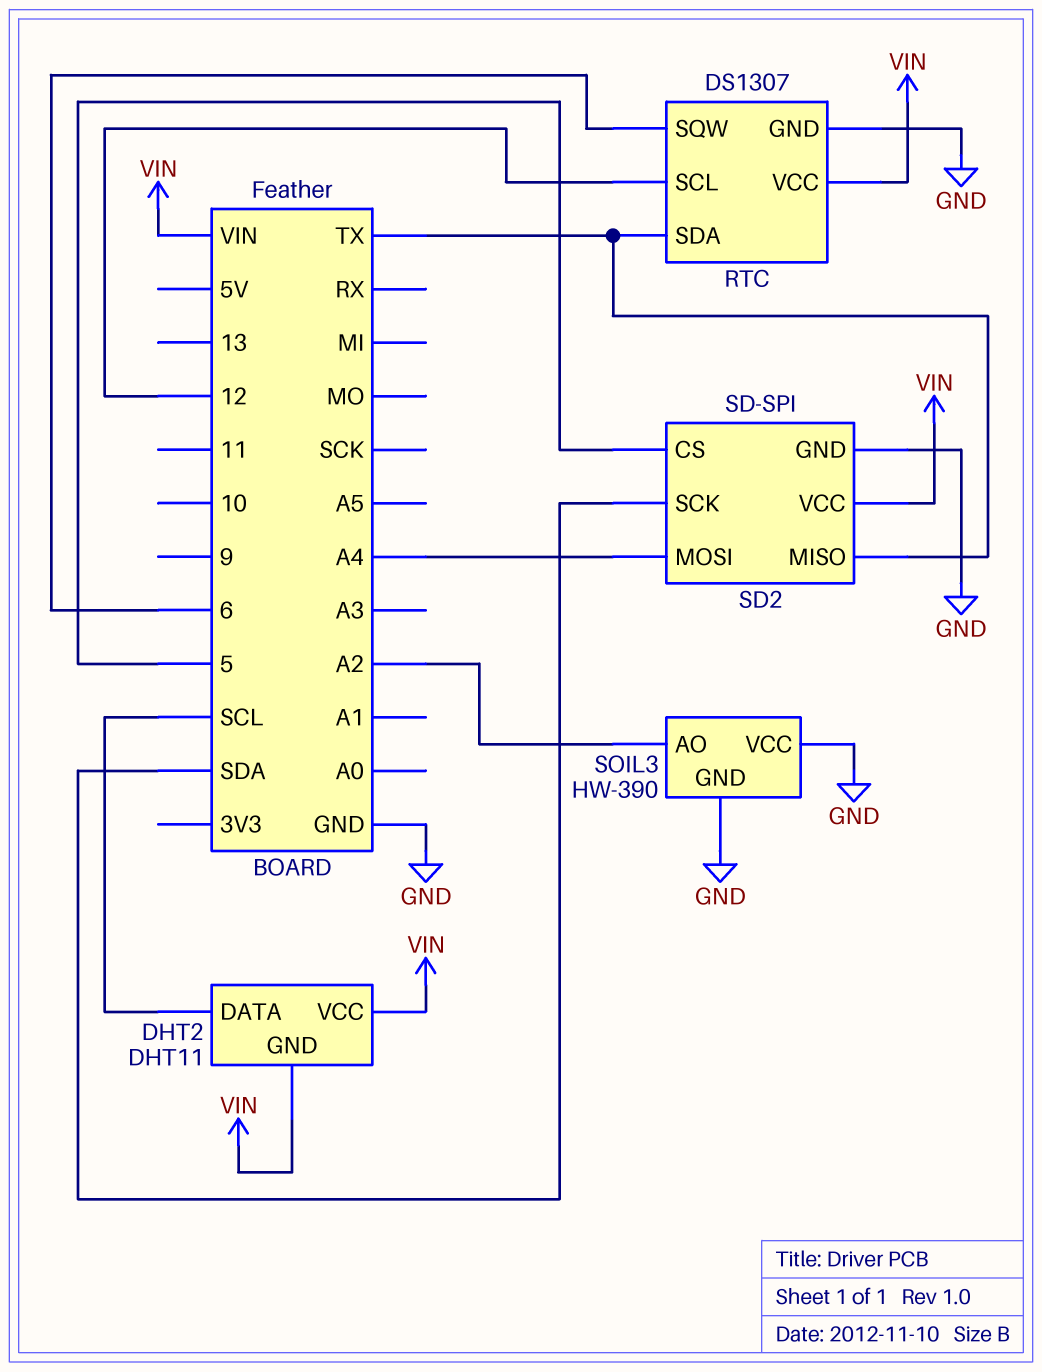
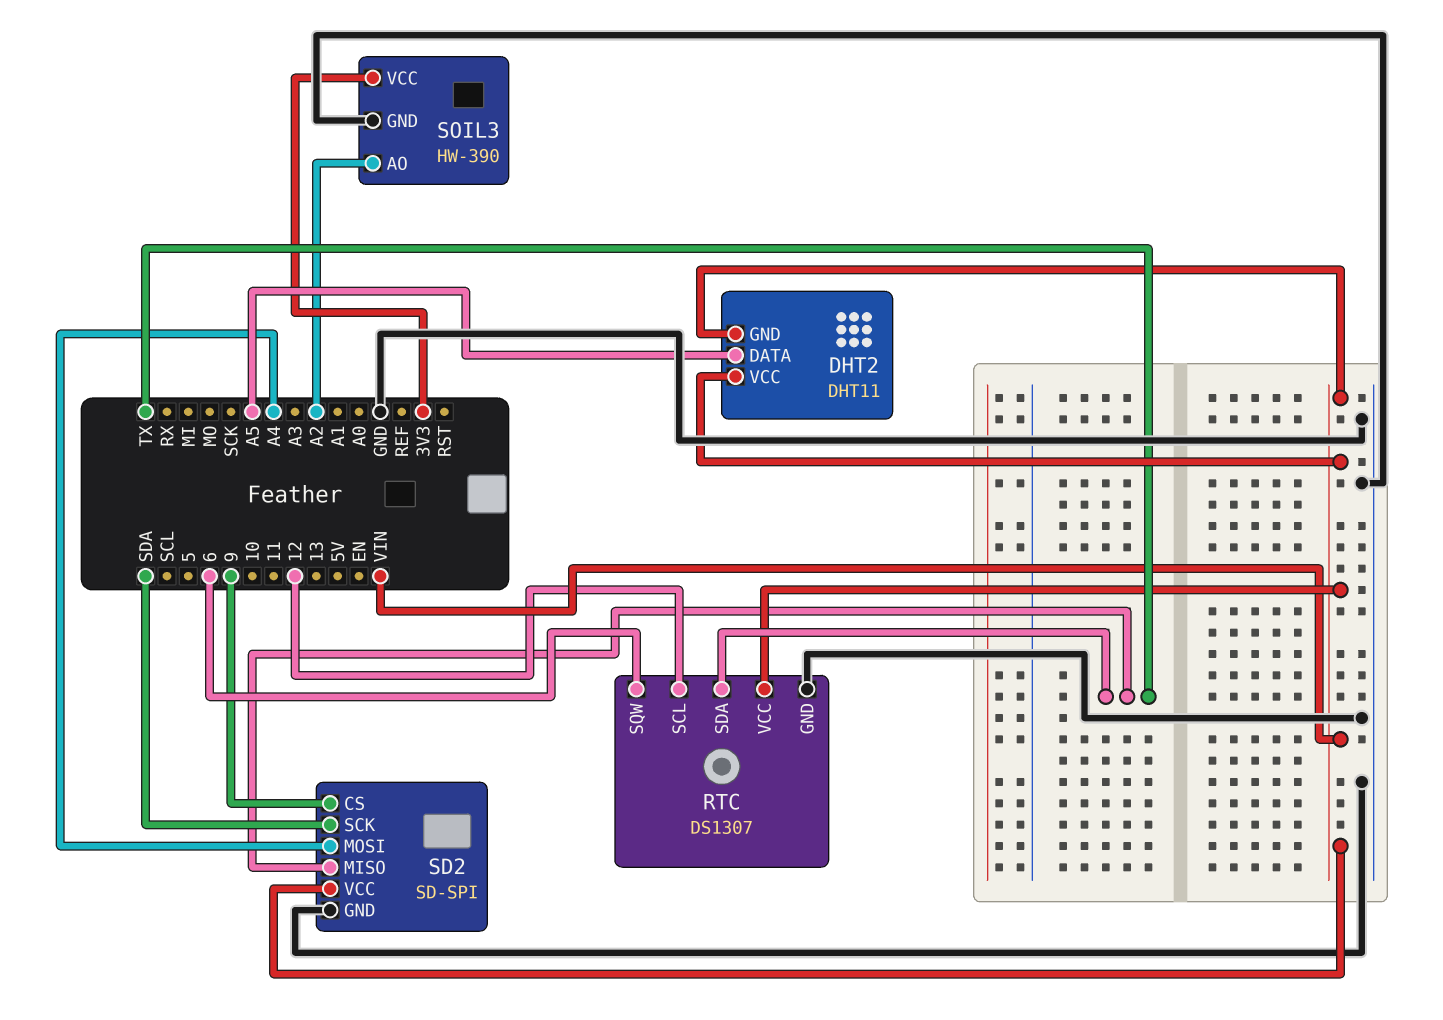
DHT2 pin DATA: SCL -> A5
SD2 pin CS: 5 -> 9
SOIL3 pin VCC: GND -> 3V3

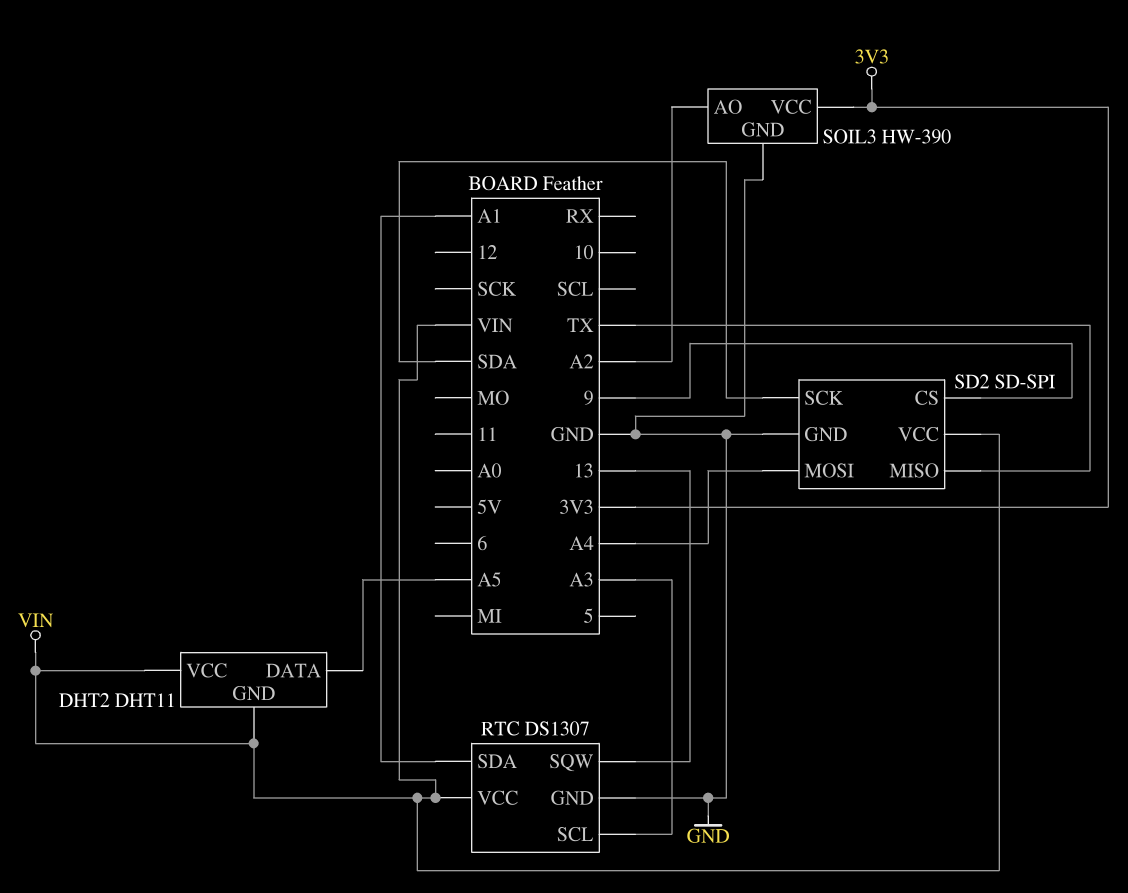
RTC pin SCL: 12 -> A3
RTC pin SDA: TX -> A1
RTC pin SQW: 6 -> 13

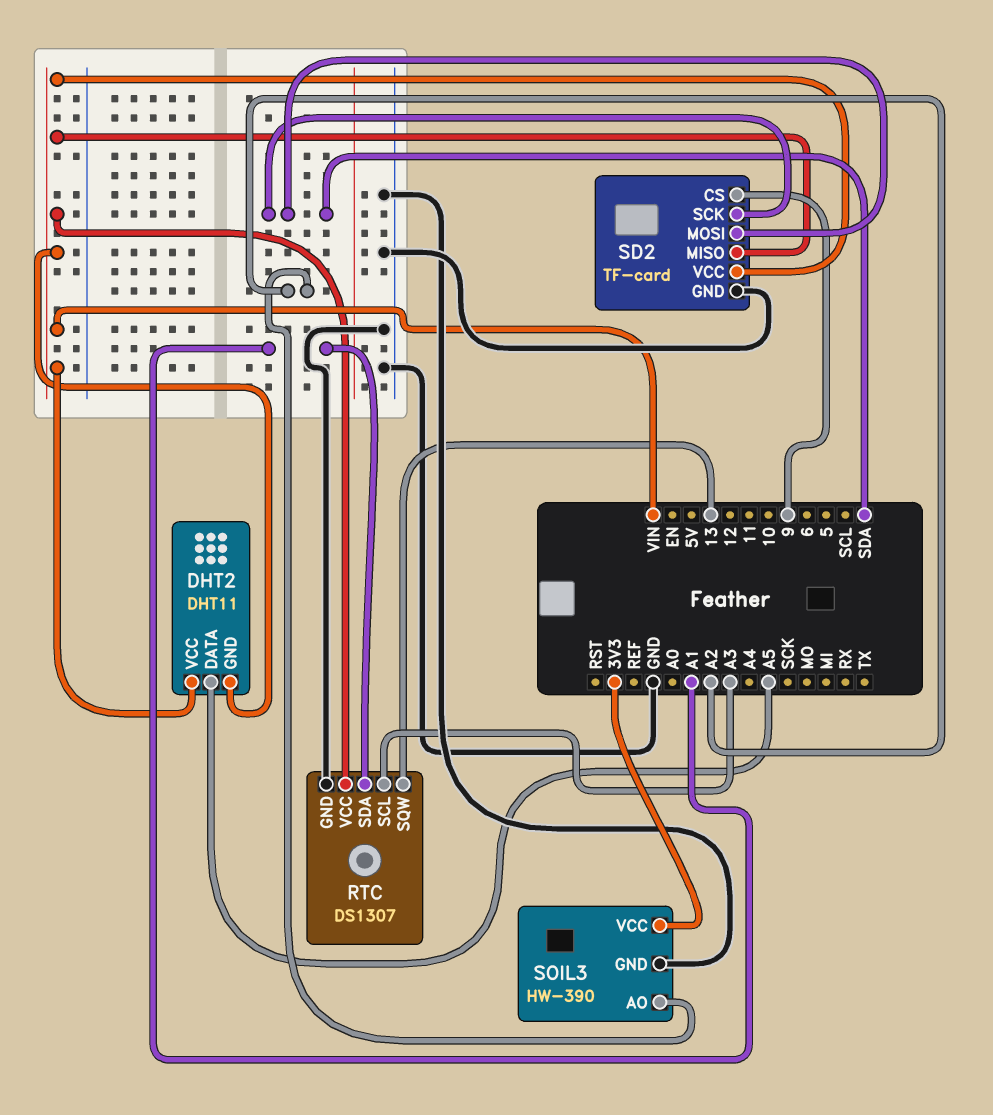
SD2: SD-SPI -> TF-card
SD2 pin MISO: TX -> VIN
SD2 pin MOSI: A4 -> SDA

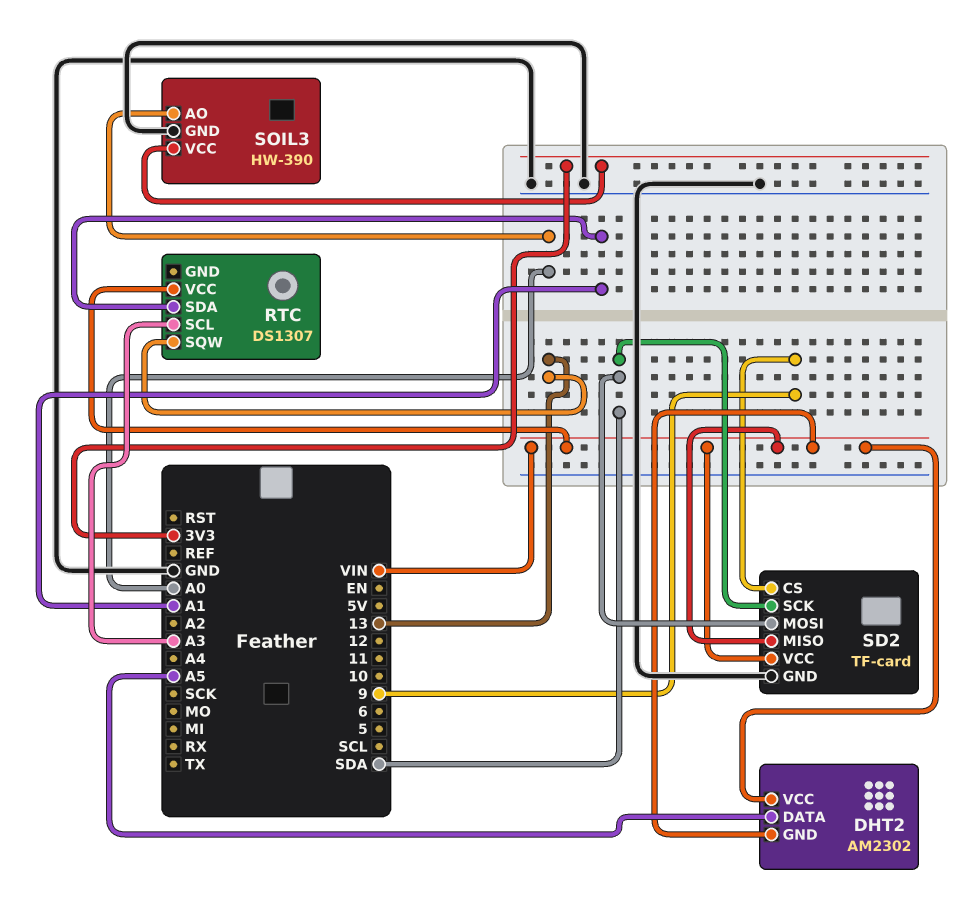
DHT2: DHT11 -> AM2302
RTC pin GND: GND -> none
SOIL3 pin AO: A2 -> A0

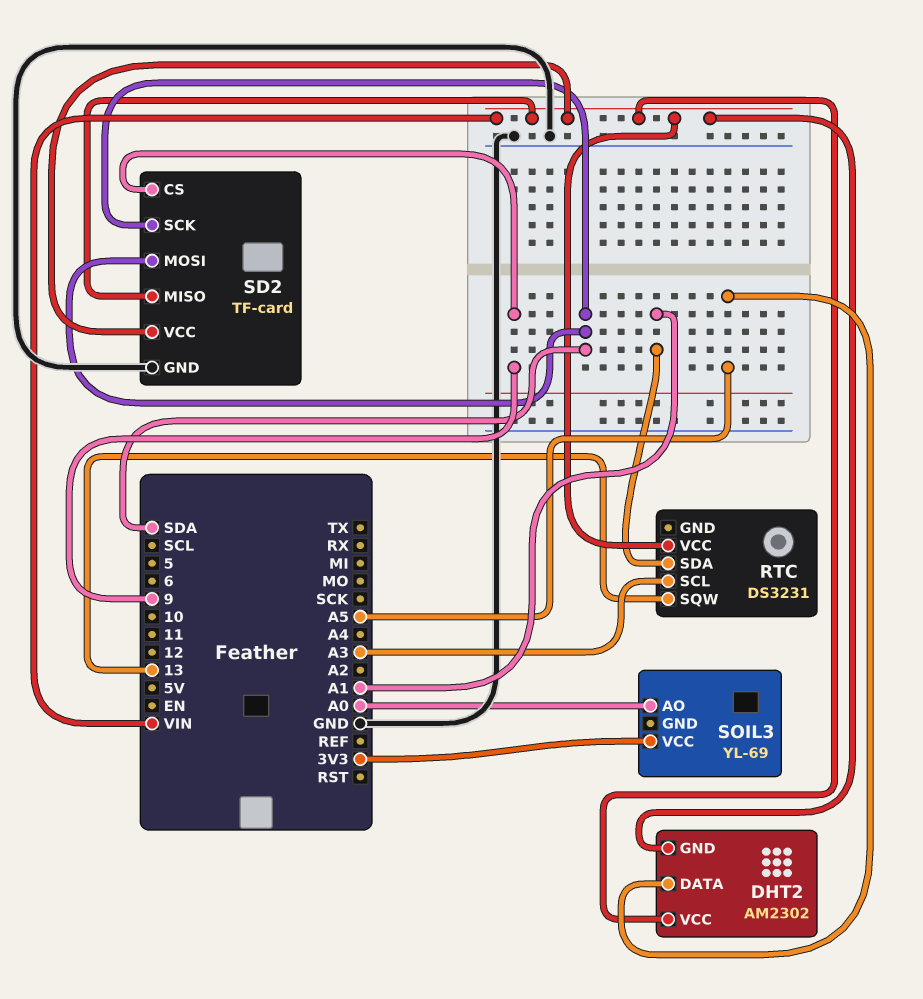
RTC: DS1307 -> DS3231
SOIL3: HW-390 -> YL-69
SOIL3 pin GND: GND -> none

